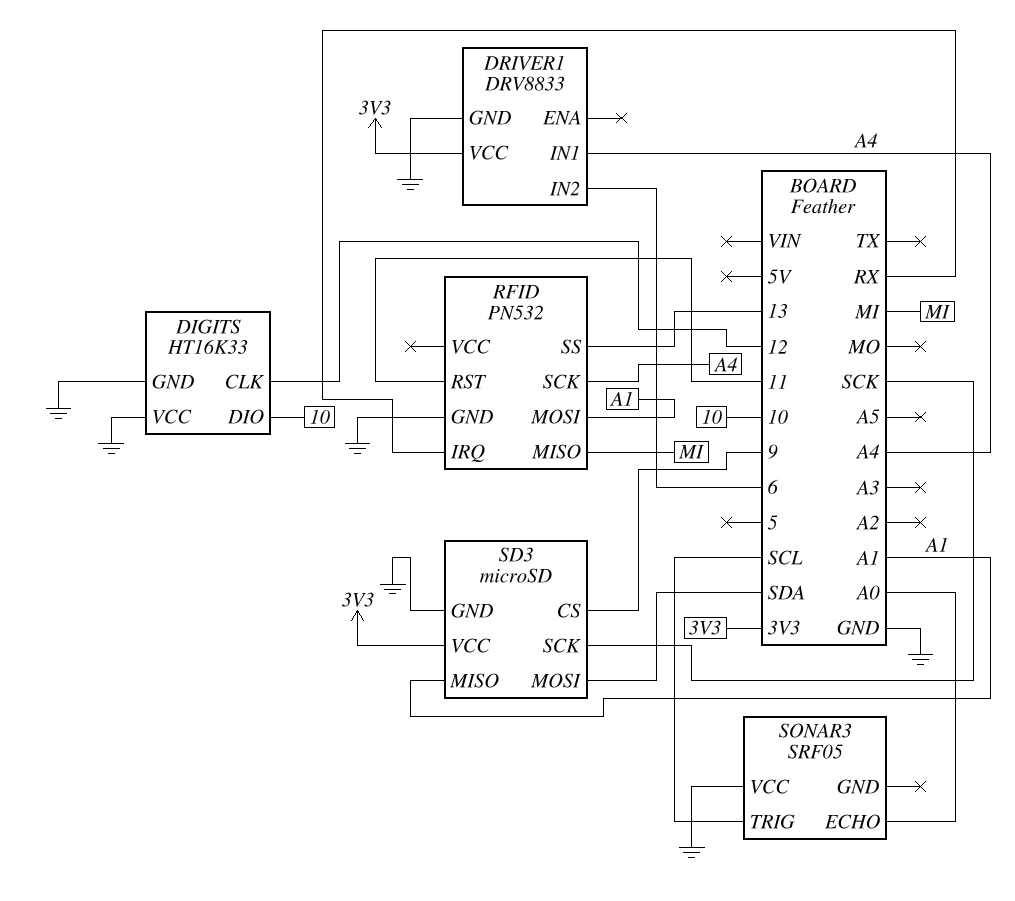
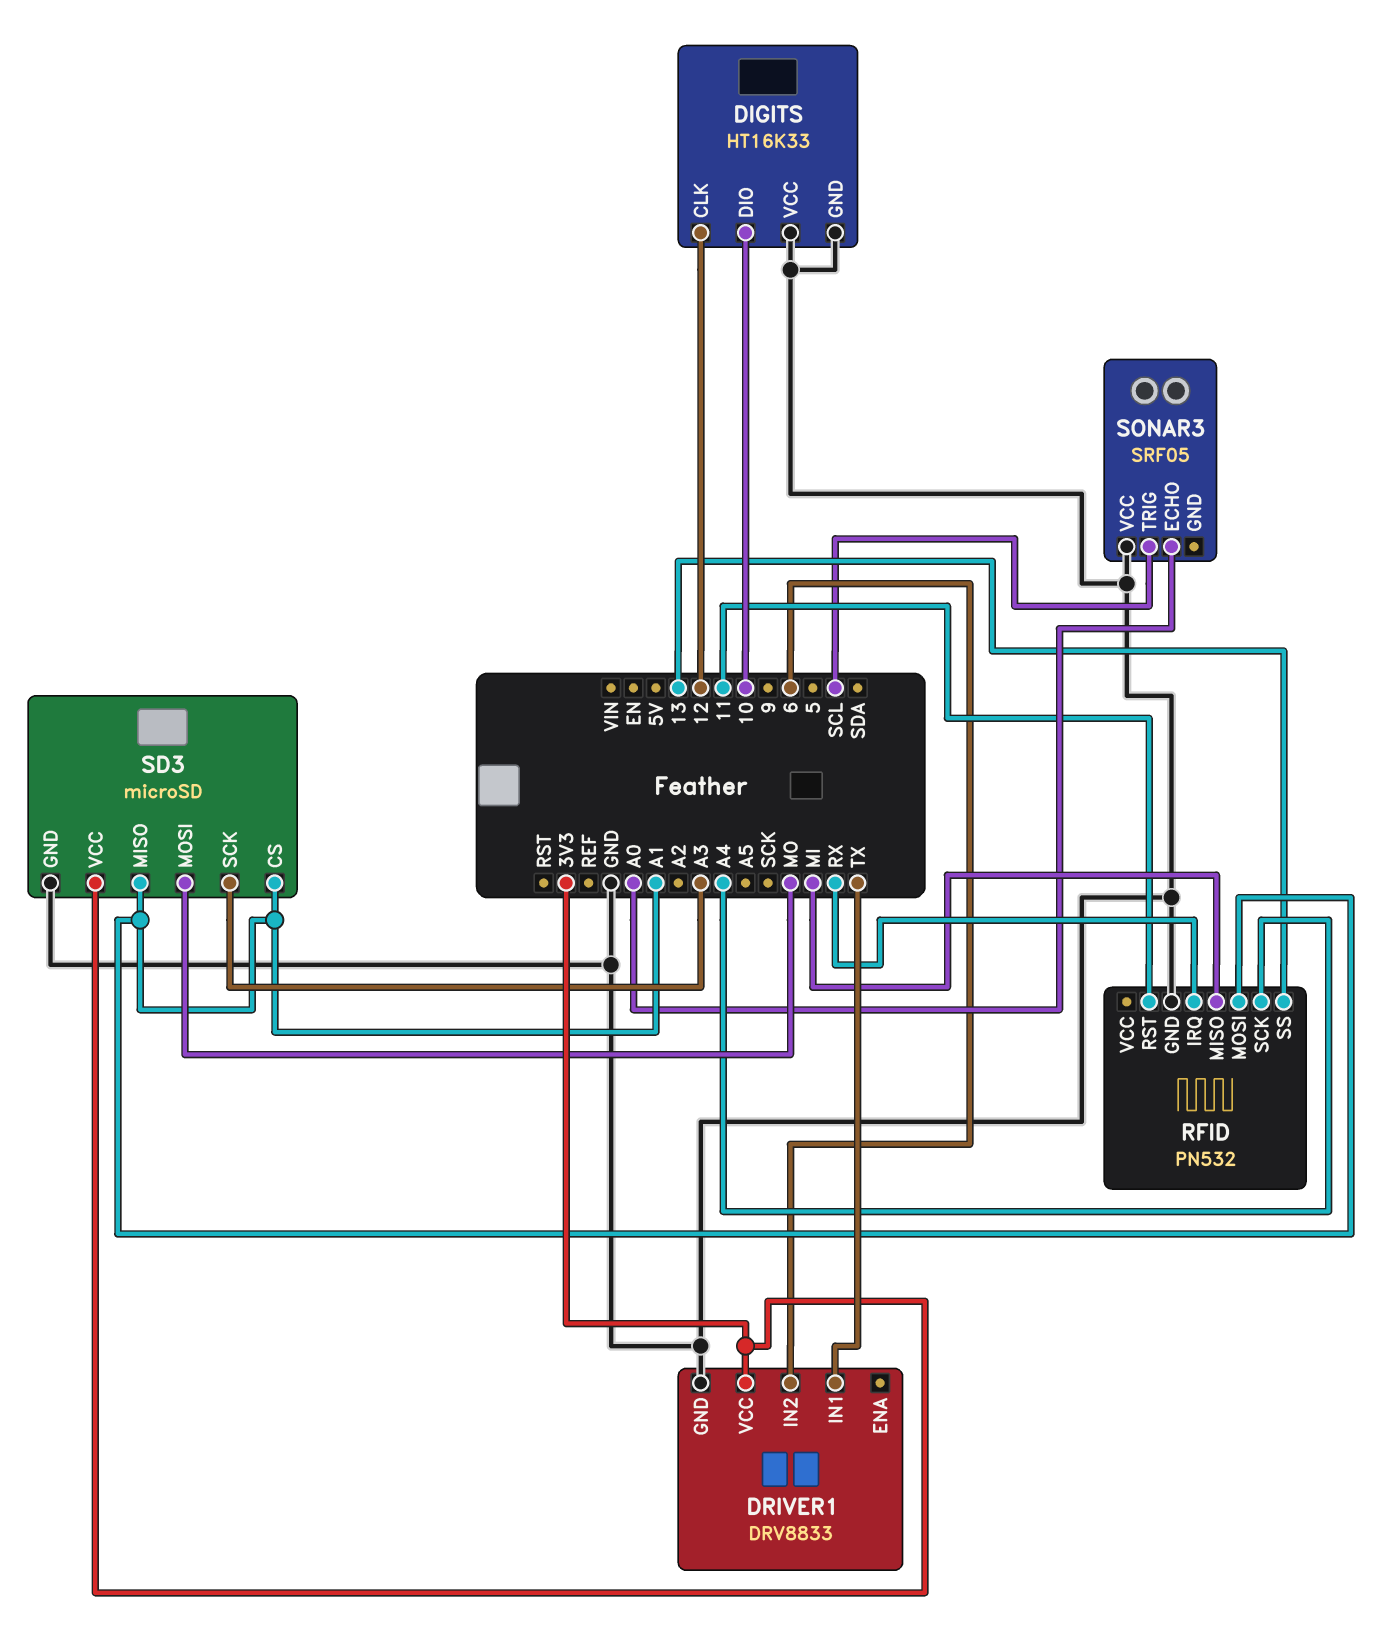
DRIVER1 pin IN1: A4 -> TX
SD3 pin CS: 9 -> A1
SD3 pin MOSI: SDA -> MO
SD3 pin SCK: SCK -> A3

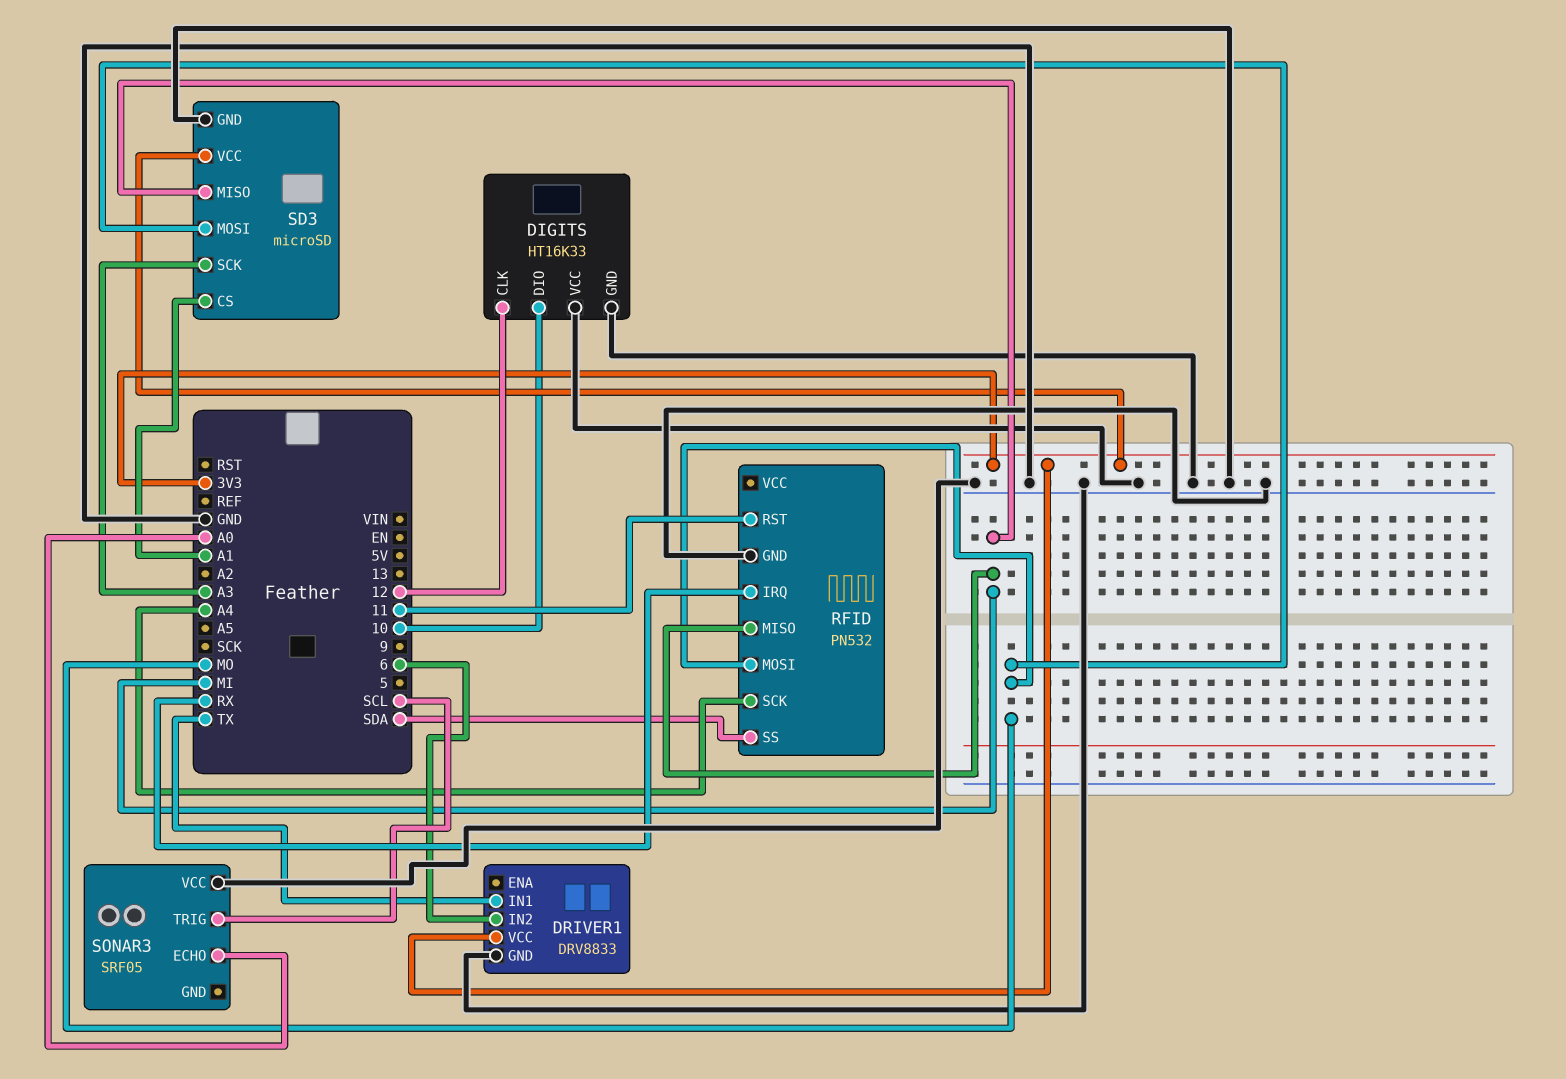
RFID pin MOSI: A1 -> MO
RFID pin SS: 13 -> SDA
SD3 pin MISO: A1 -> MI

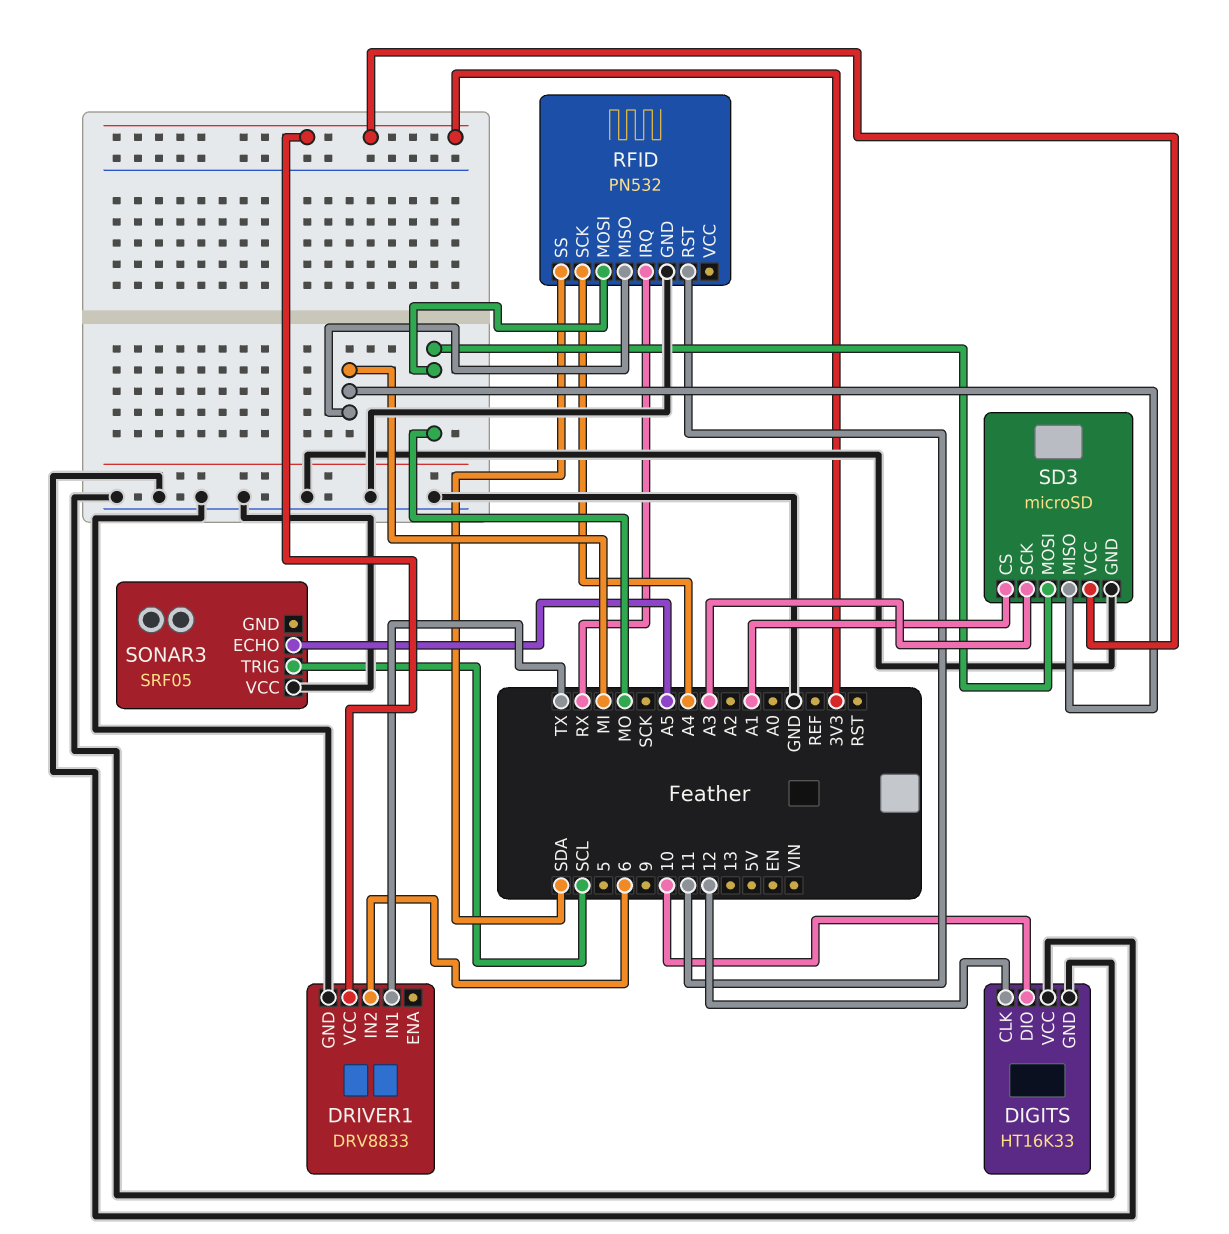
SONAR3 pin ECHO: A0 -> A5

